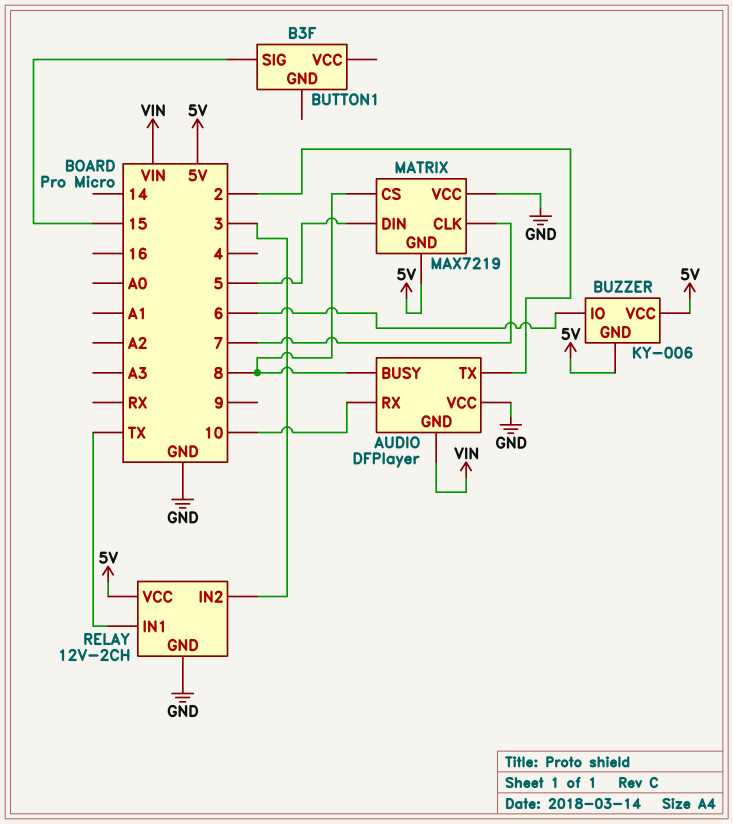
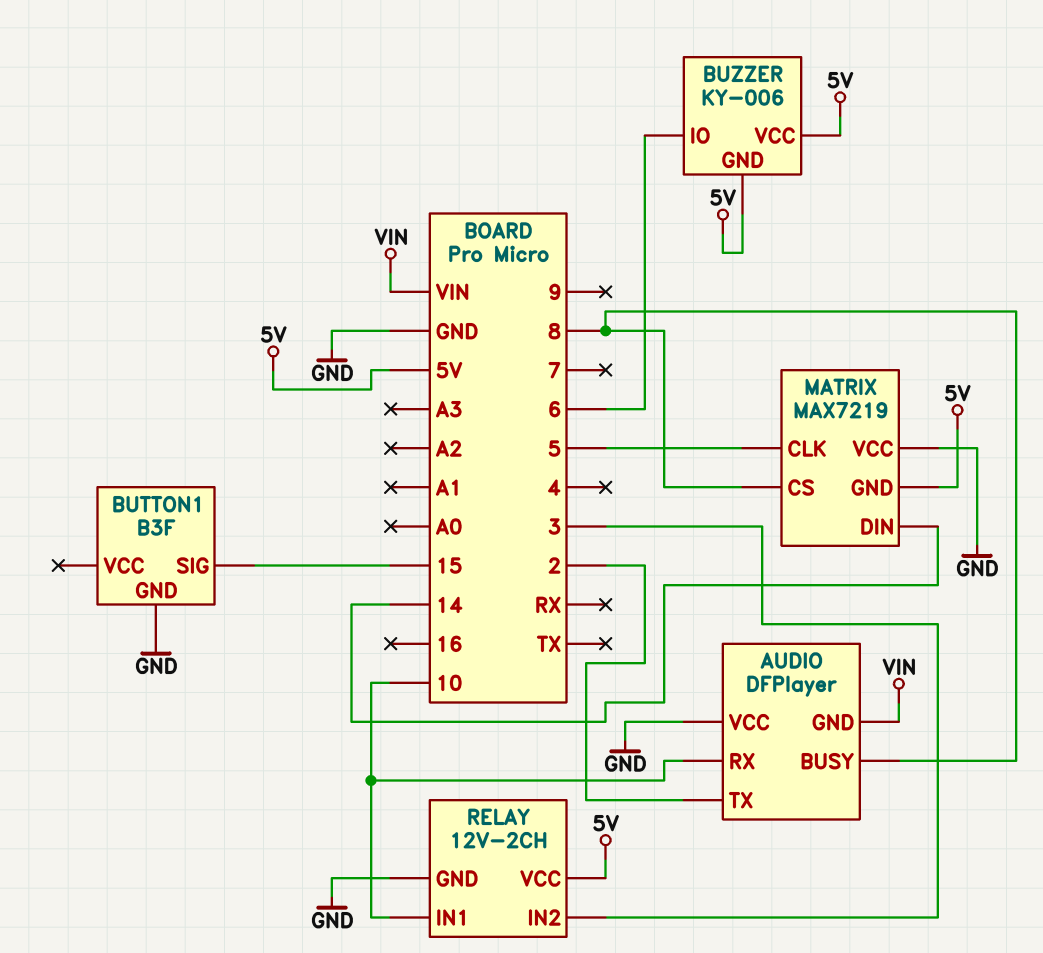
BUTTON1 pin GND: none -> GND
MATRIX pin CLK: 7 -> 5
MATRIX pin DIN: 5 -> 14
RELAY pin IN1: TX -> 10

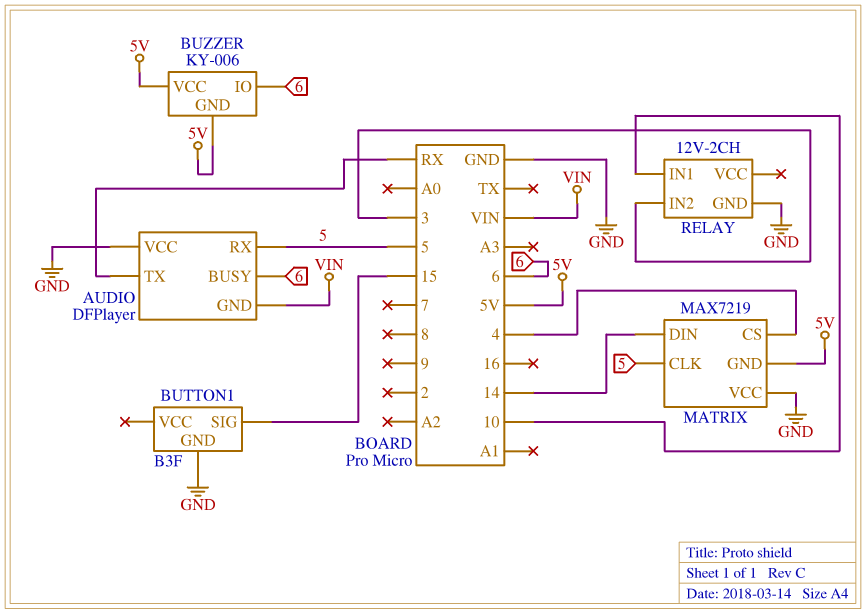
AUDIO pin BUSY: 8 -> 6
AUDIO pin RX: 10 -> 5
AUDIO pin TX: 2 -> RX
MATRIX pin CS: 8 -> 4
RELAY pin VCC: 5V -> none

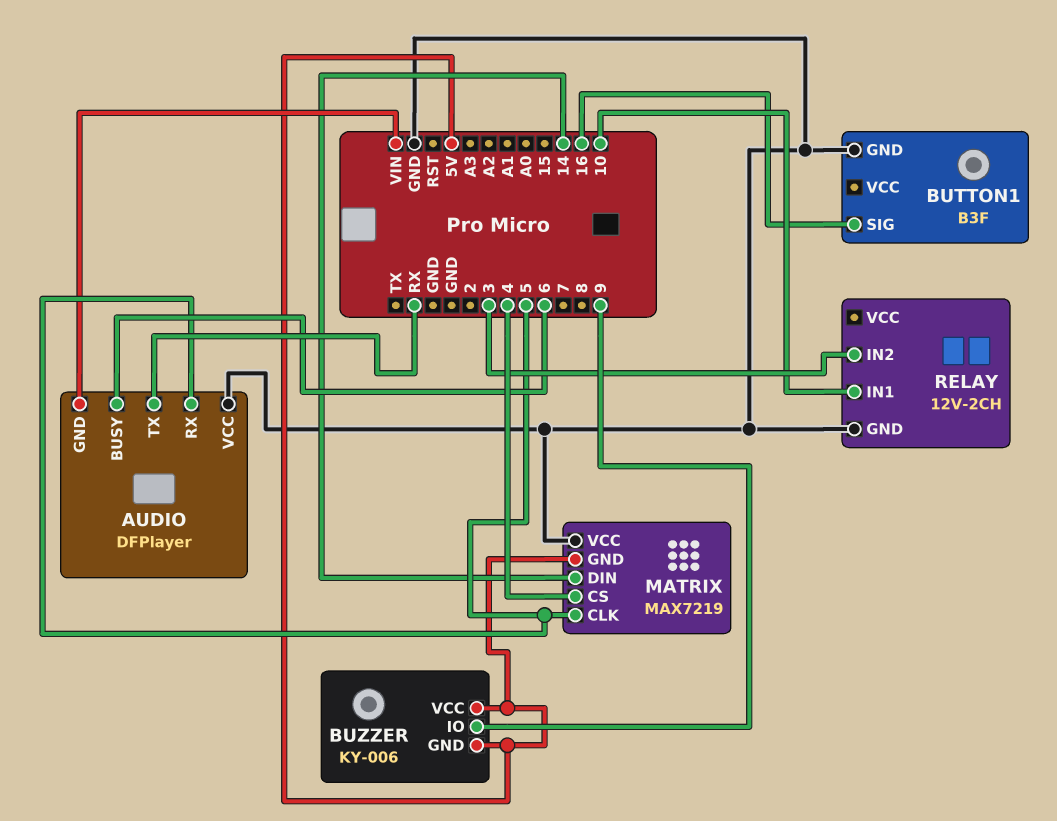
BUTTON1 pin SIG: 15 -> 16
BUZZER pin IO: 6 -> 9

